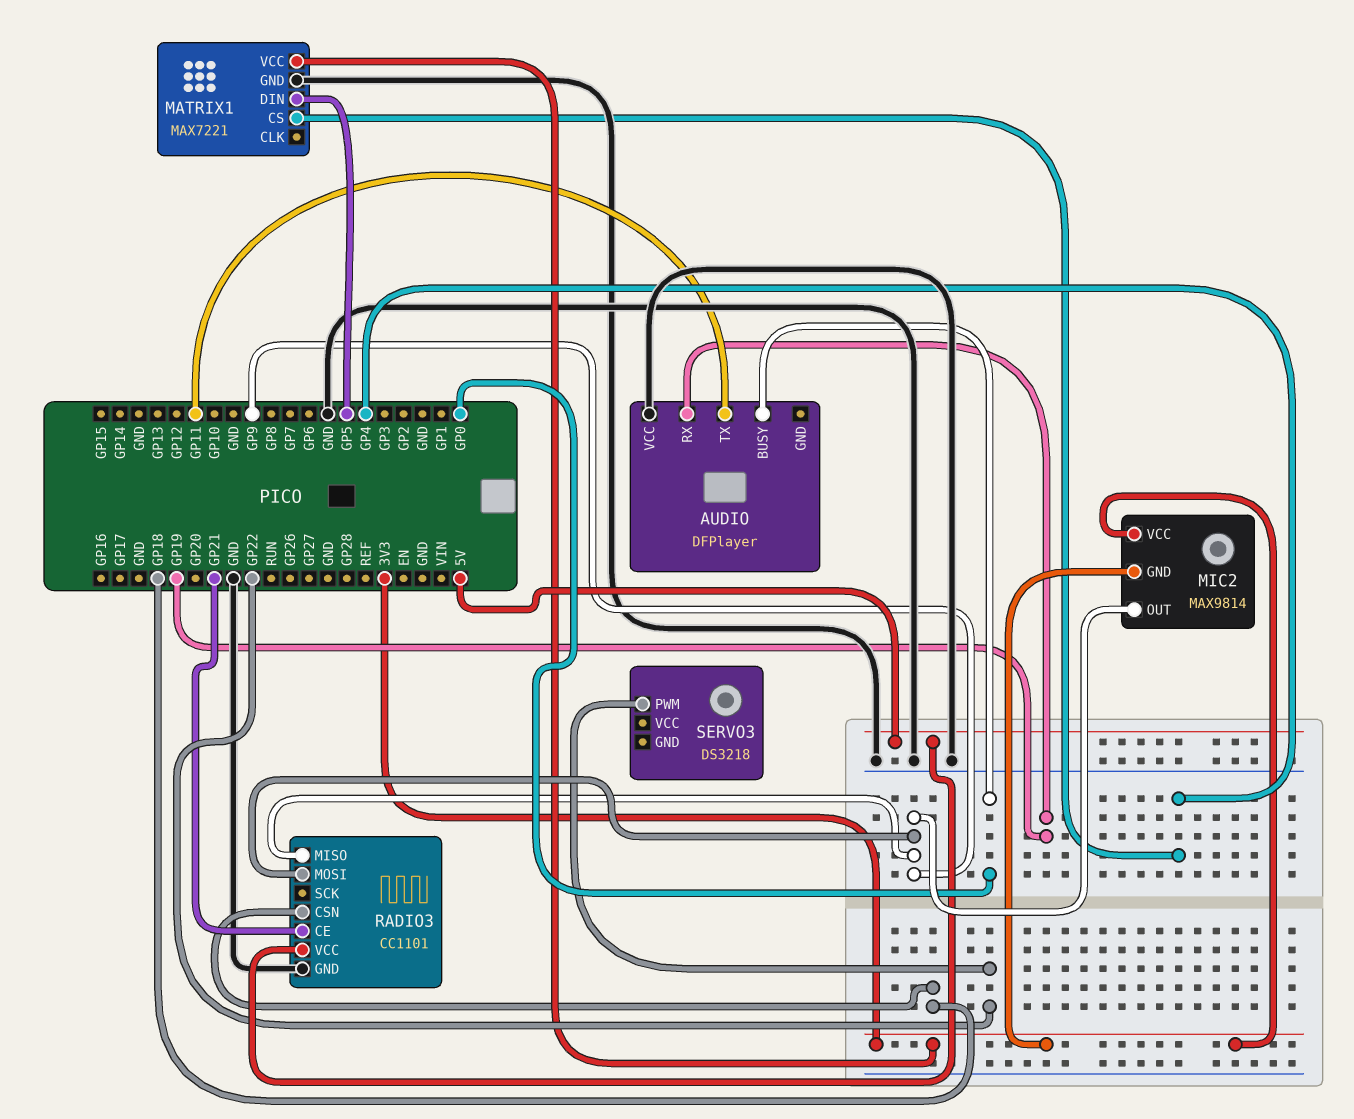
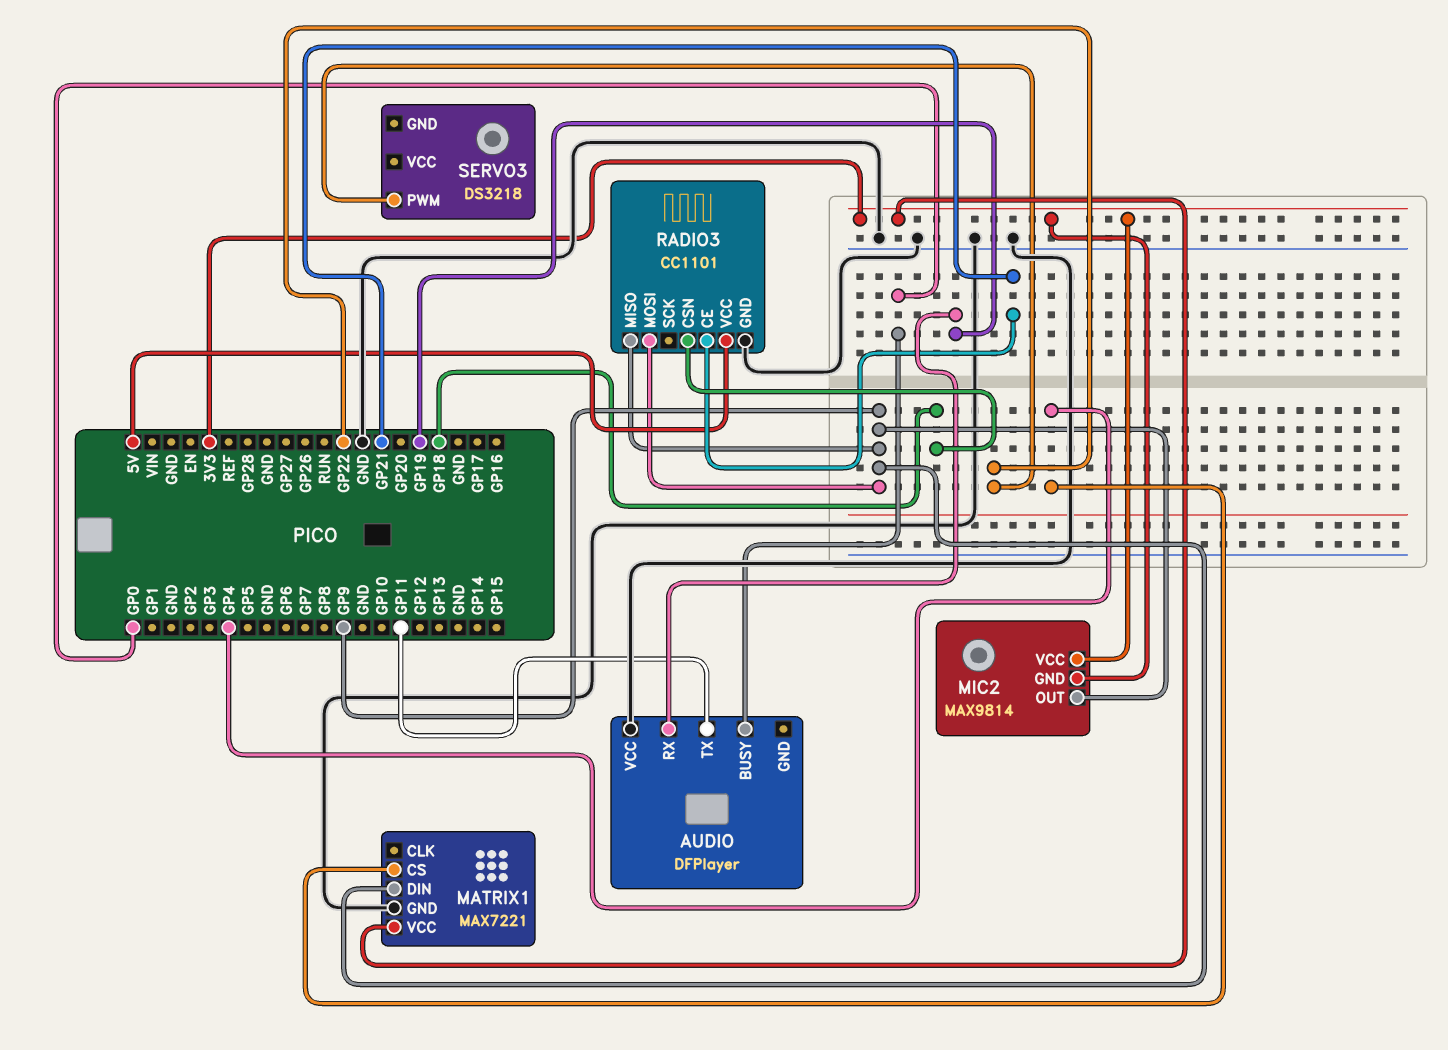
MATRIX1 pin DIN: GP5 -> GP9

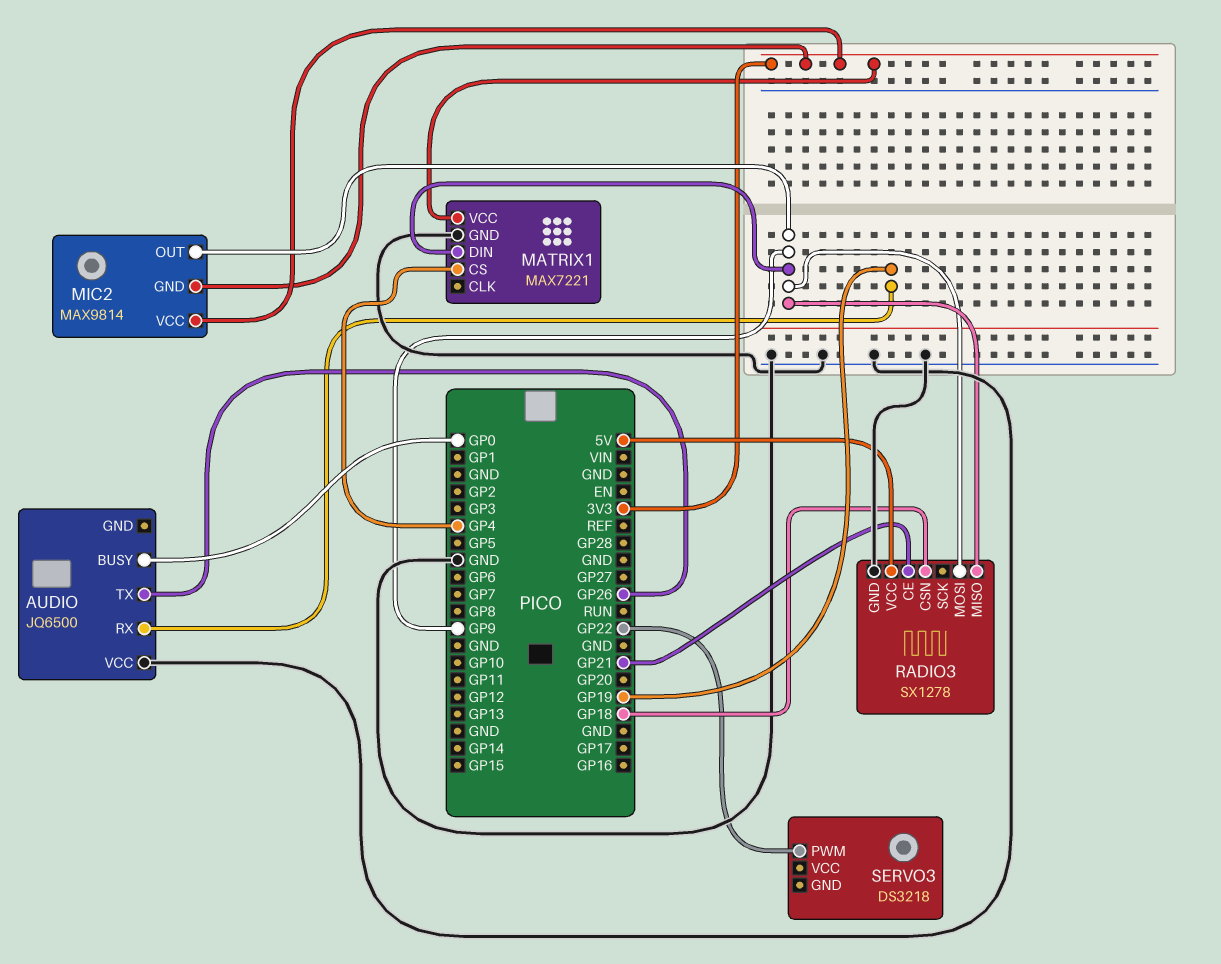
AUDIO: DFPlayer -> JQ6500
AUDIO pin TX: GP11 -> GP26
RADIO3: CC1101 -> SX1278

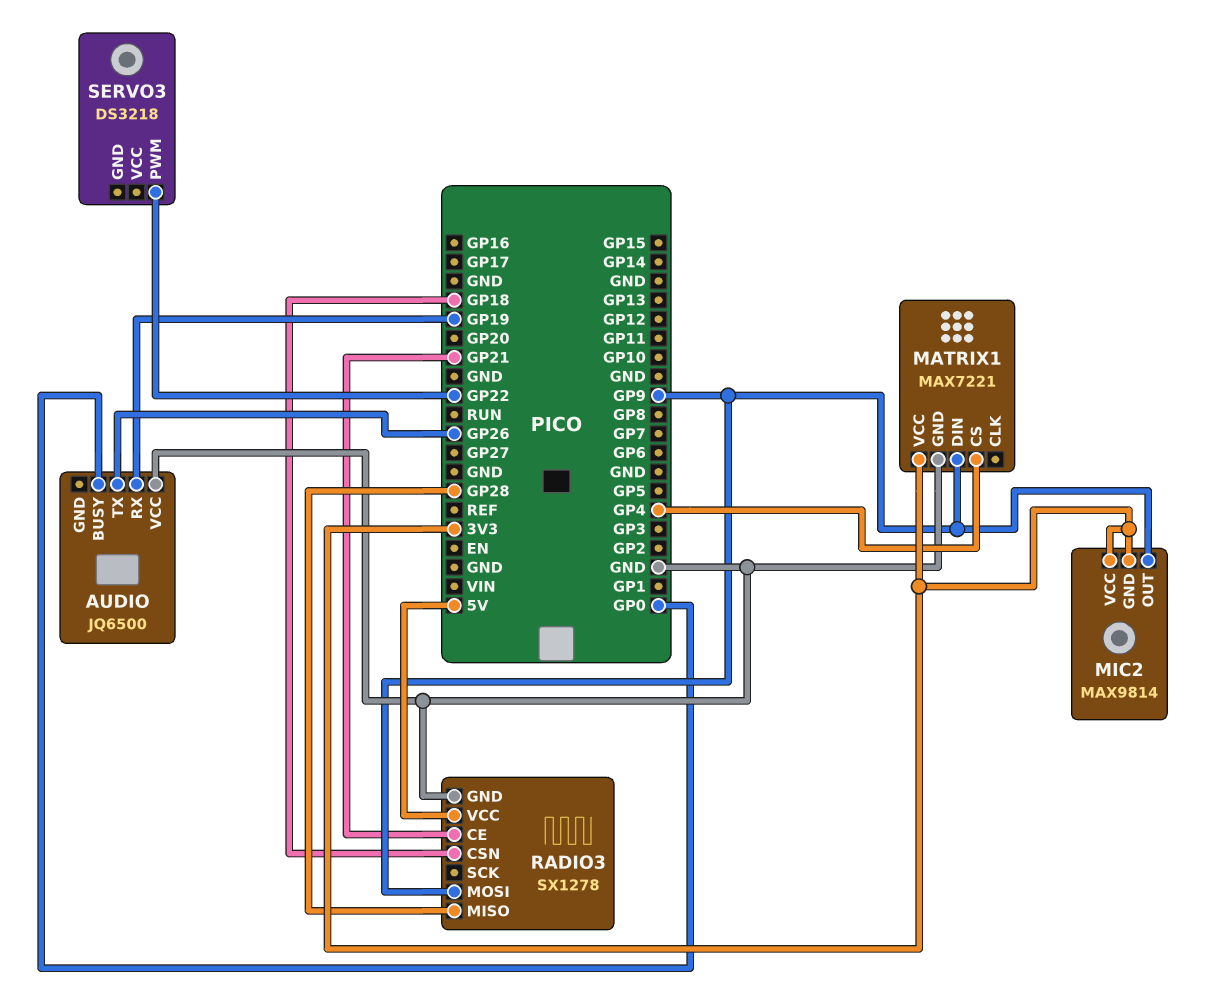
RADIO3 pin MISO: GP9 -> GP28

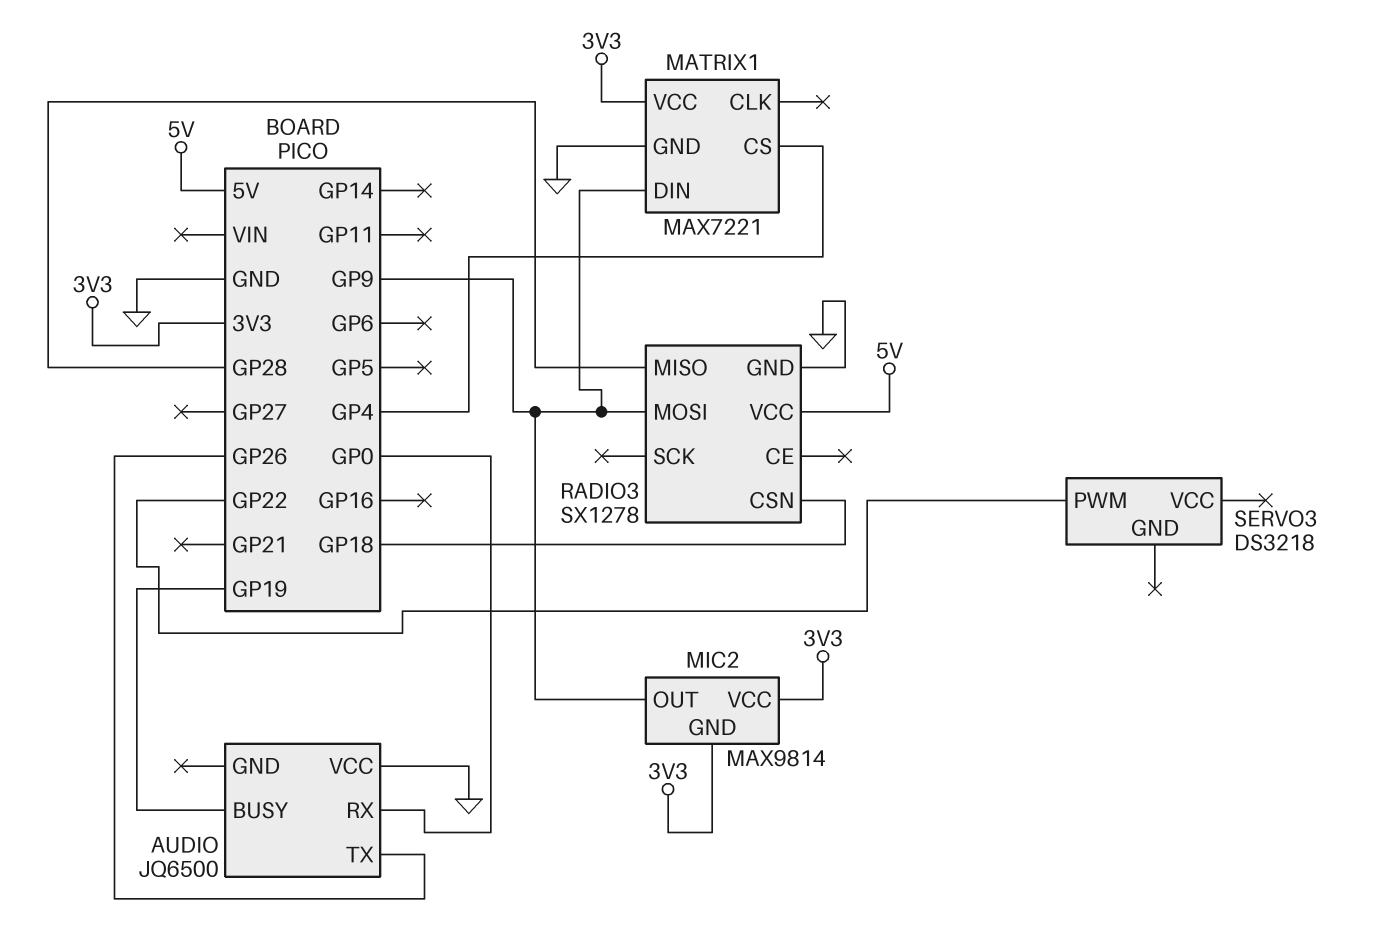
AUDIO pin BUSY: GP0 -> GP19
AUDIO pin RX: GP19 -> GP0
RADIO3 pin CE: GP21 -> none

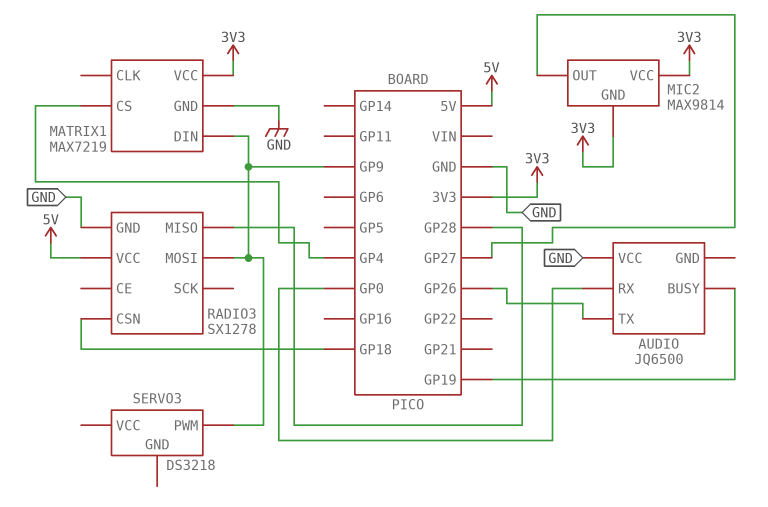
MATRIX1: MAX7221 -> MAX7219
MIC2 pin OUT: GP9 -> GP27
SERVO3 pin PWM: GP22 -> GP9

